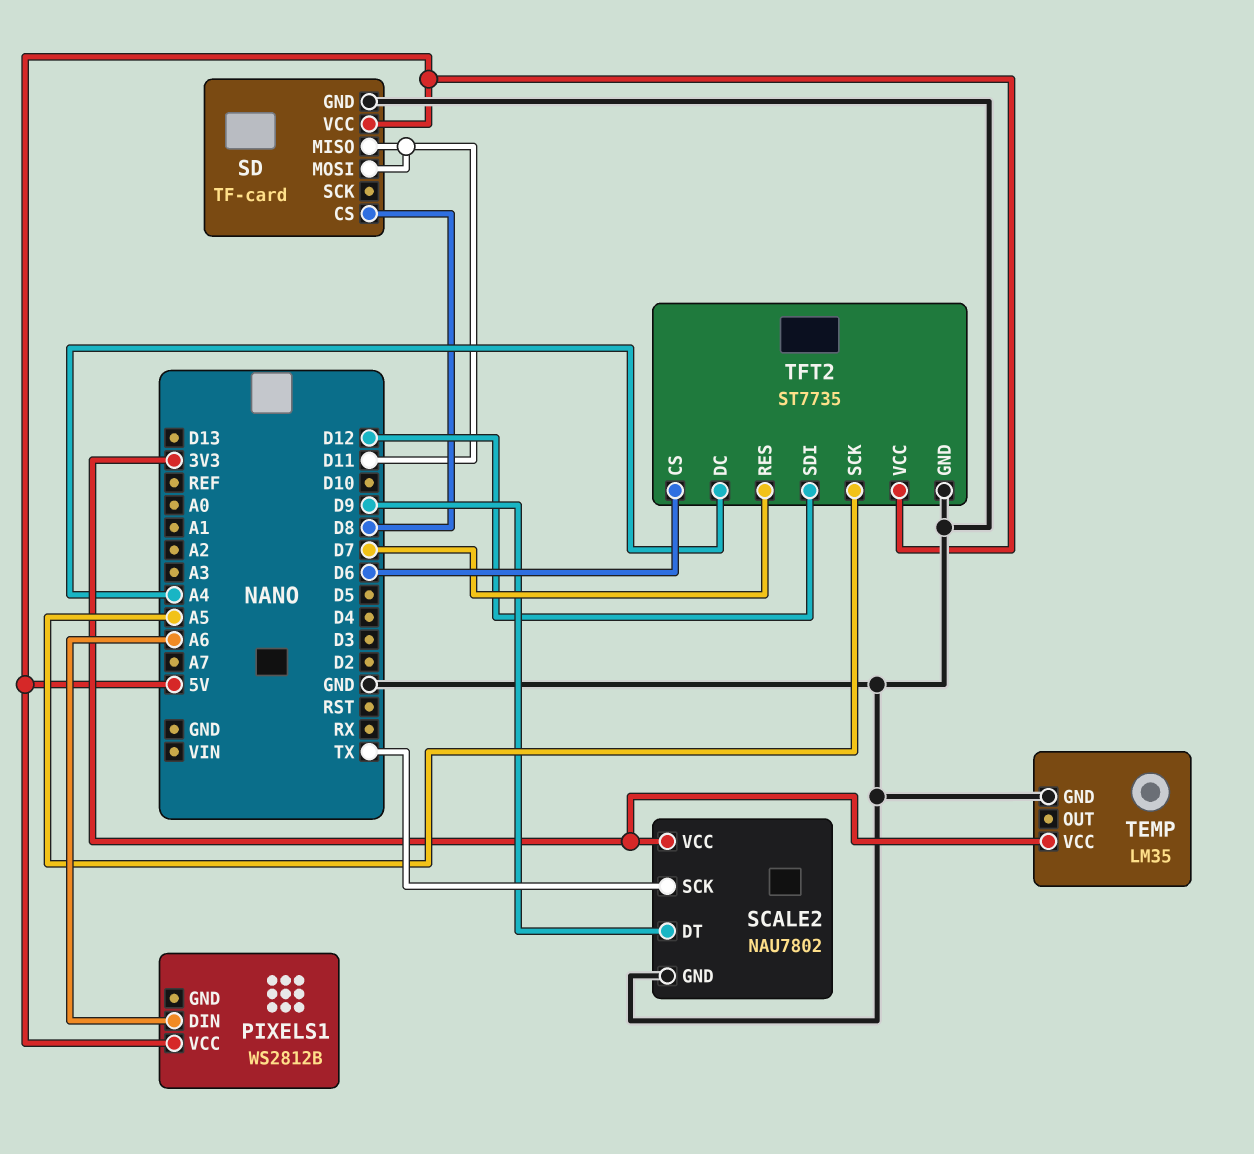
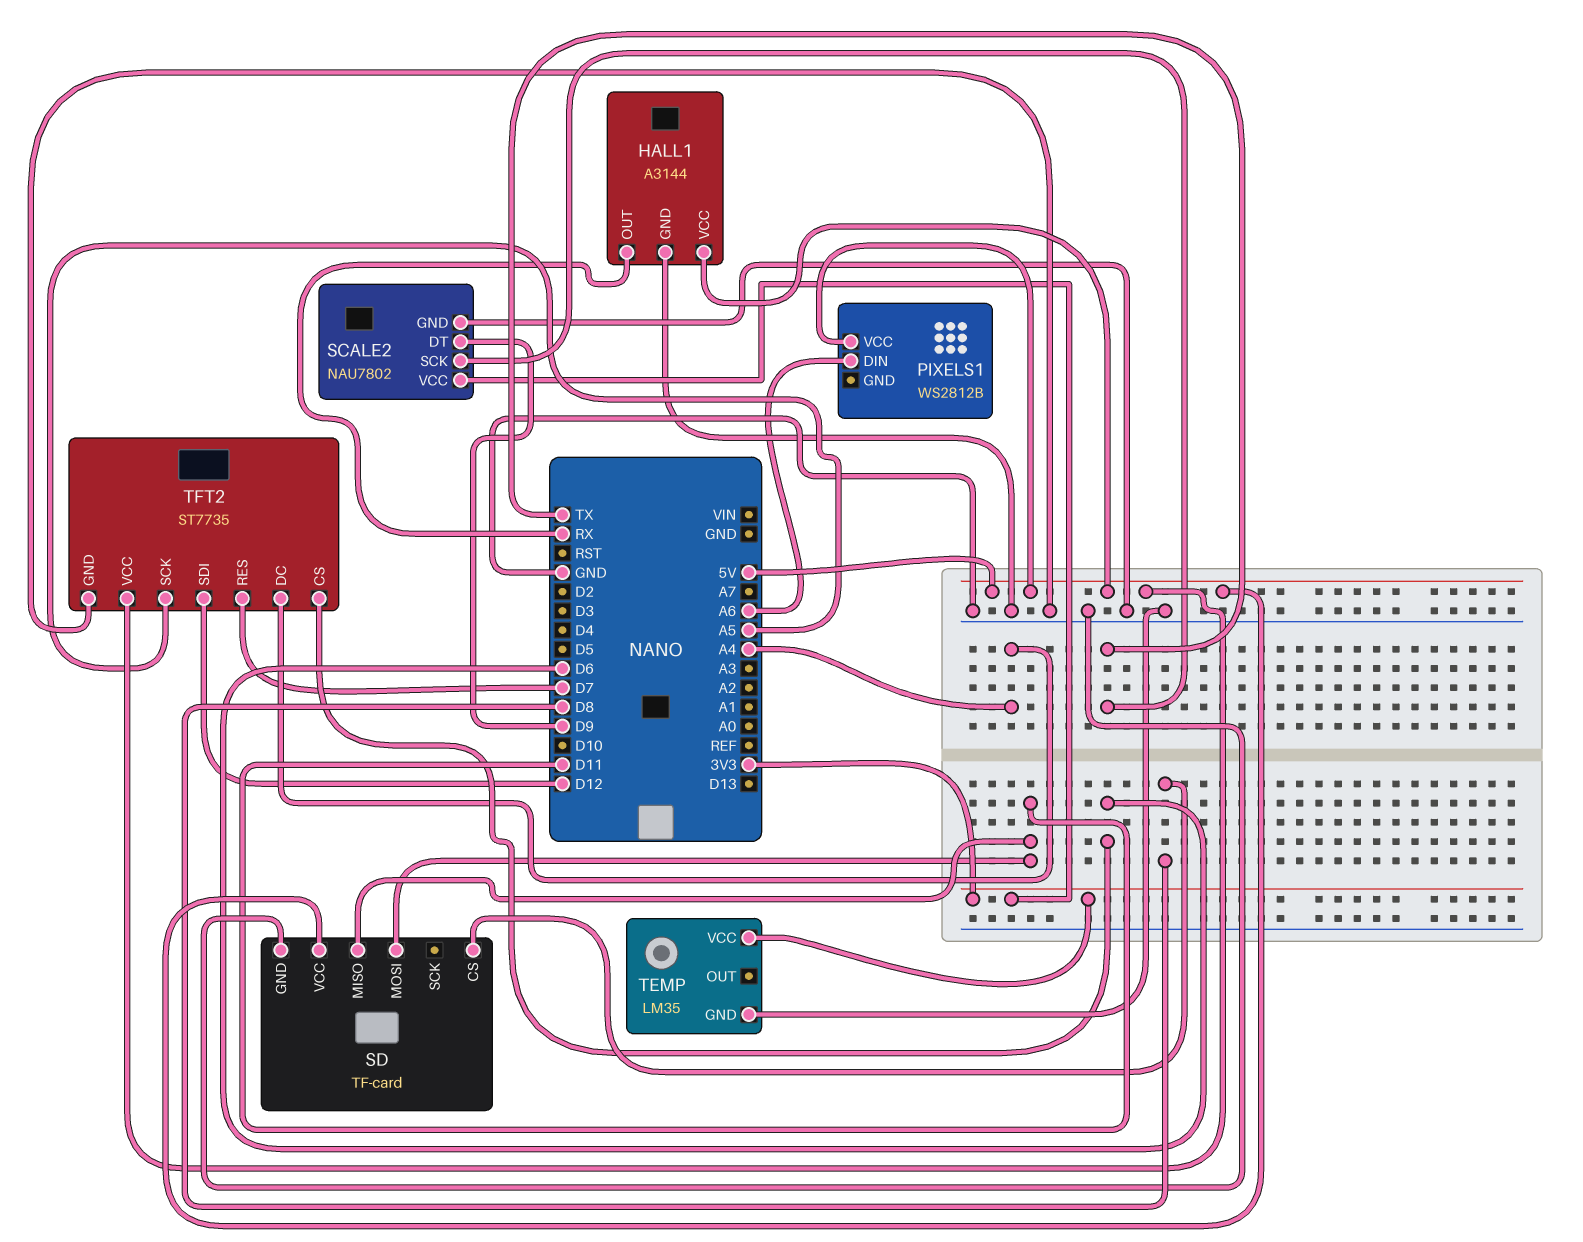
HALL1: none -> A3144
HALL1 pin GND: none -> GND
HALL1 pin OUT: none -> RX
HALL1 pin VCC: none -> 5V

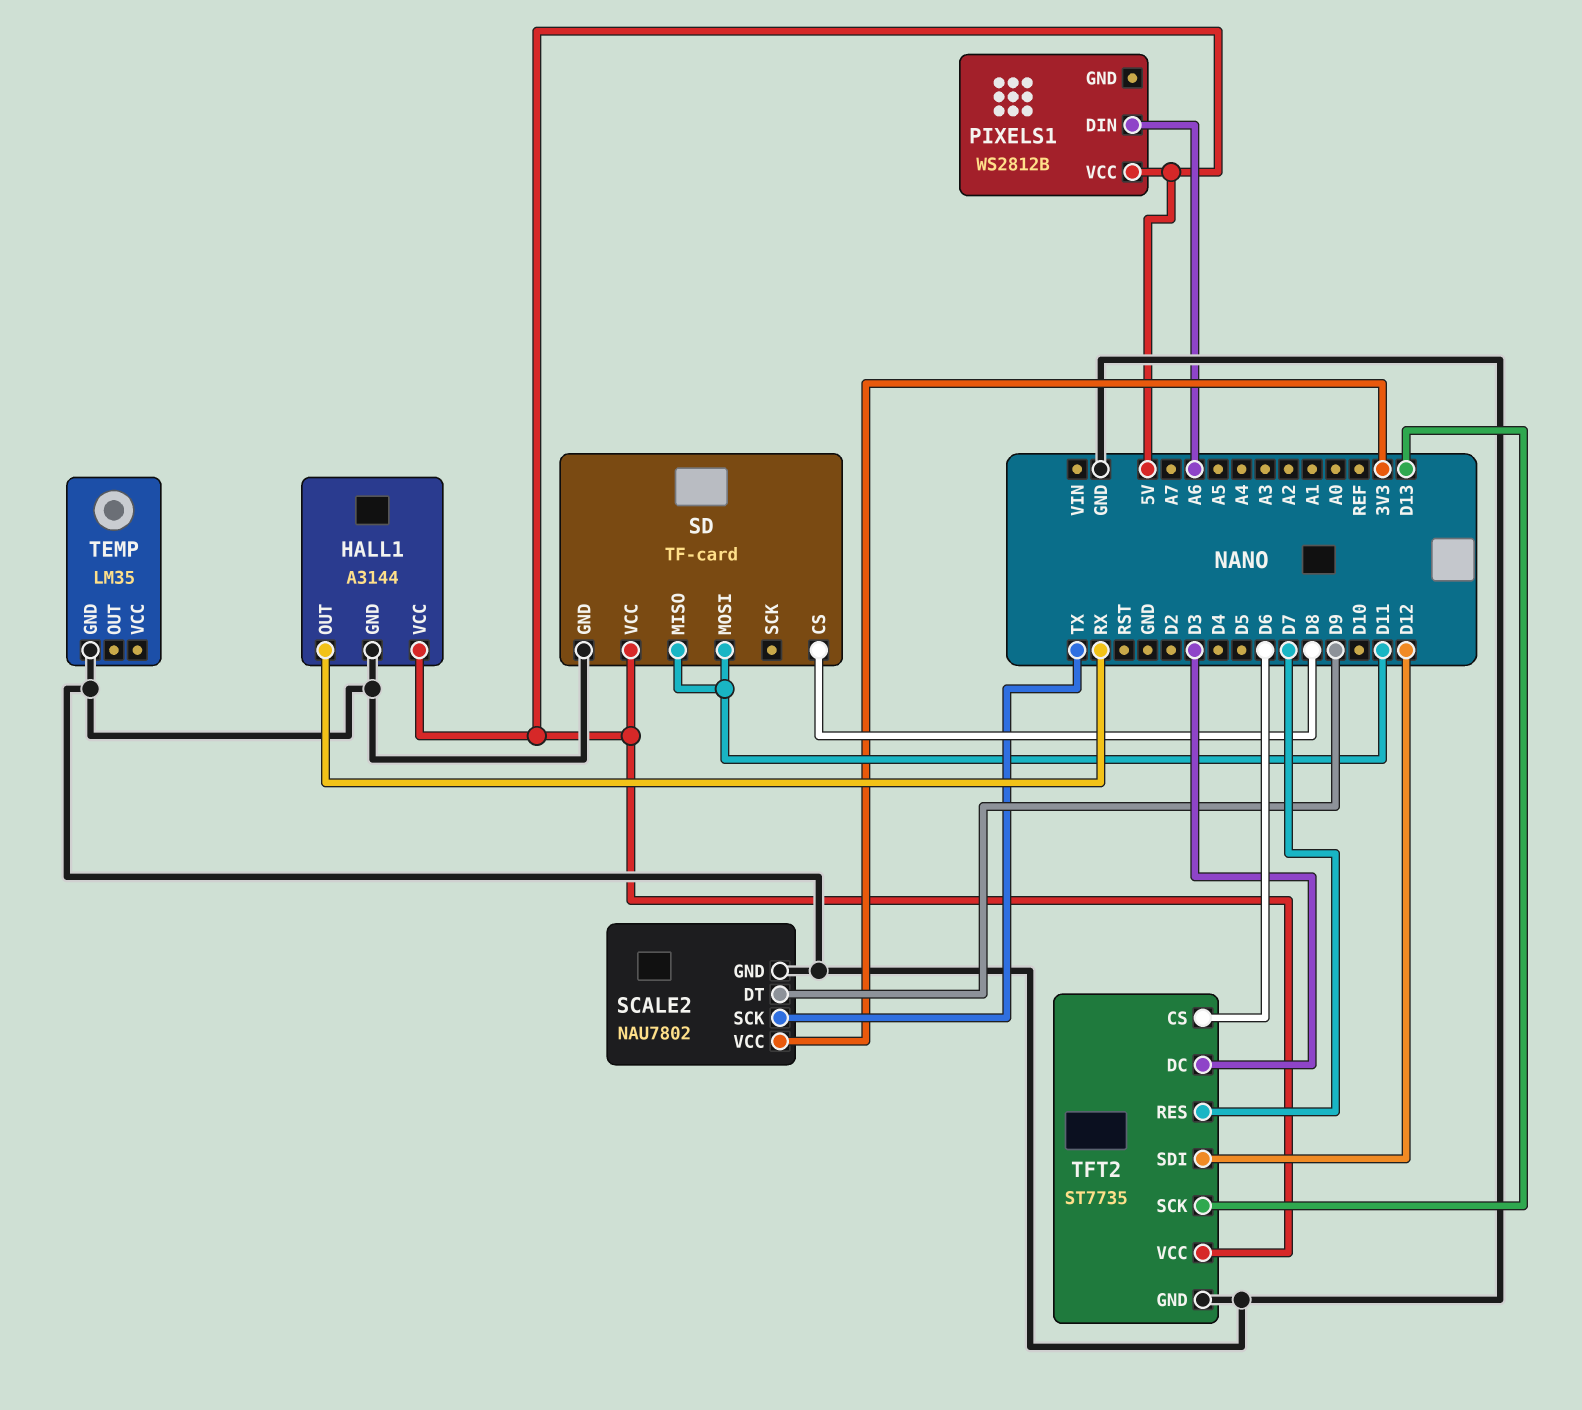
TEMP pin VCC: 3V3 -> none
TFT2 pin DC: A4 -> D3
TFT2 pin SCK: A5 -> D13

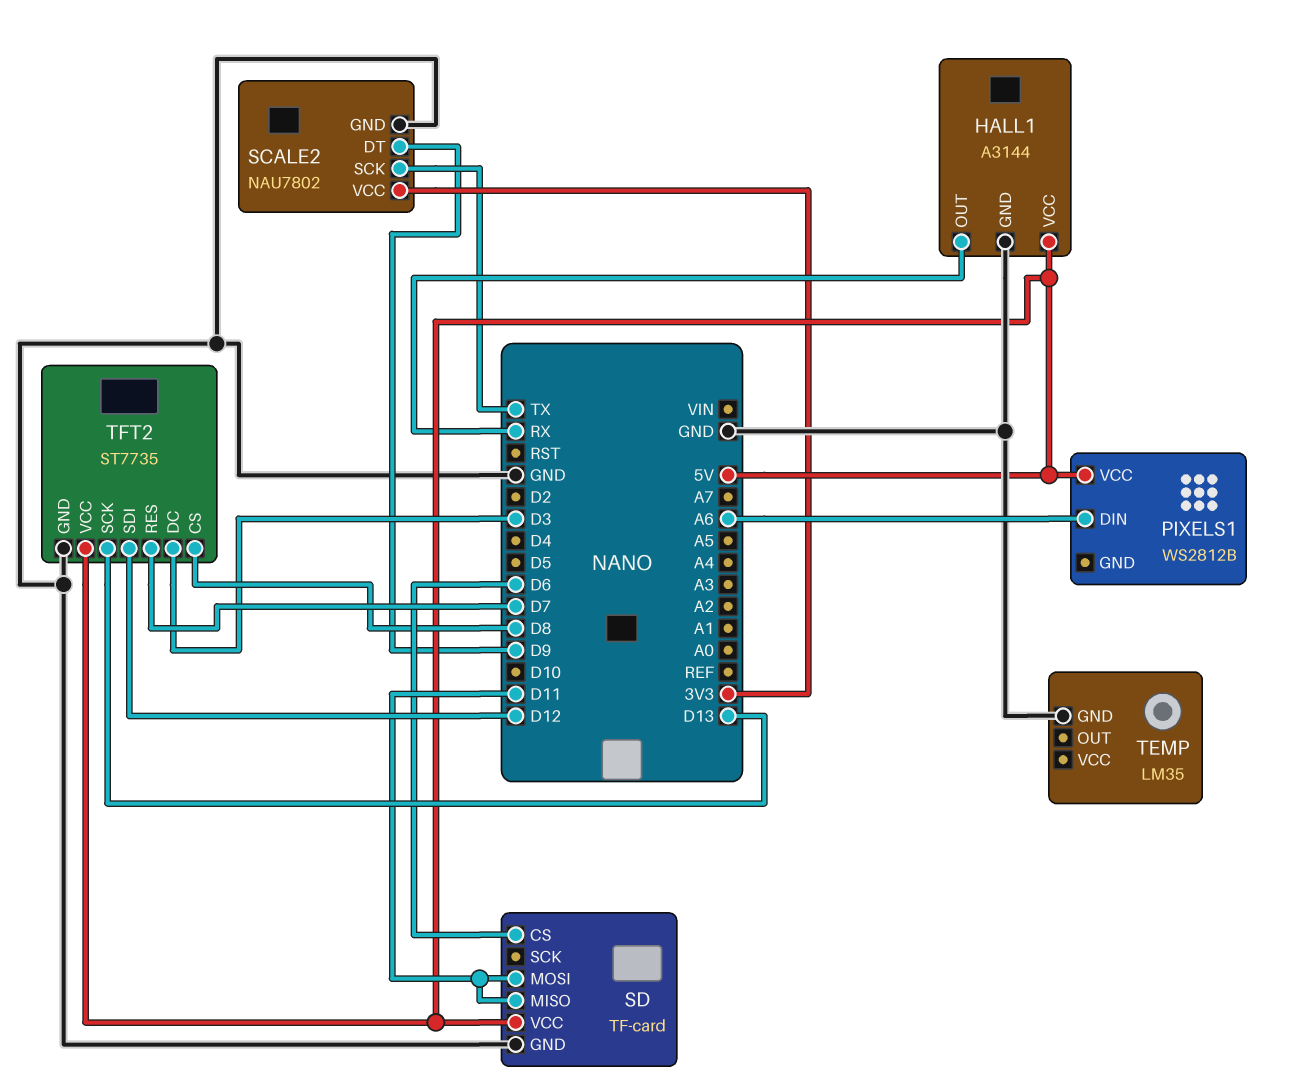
SD pin CS: D8 -> D6
TFT2 pin CS: D6 -> D8

